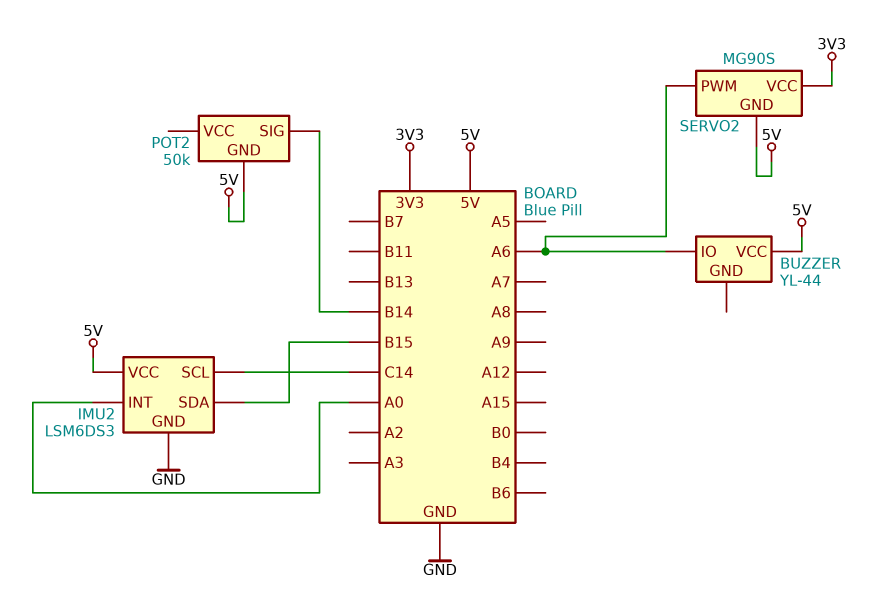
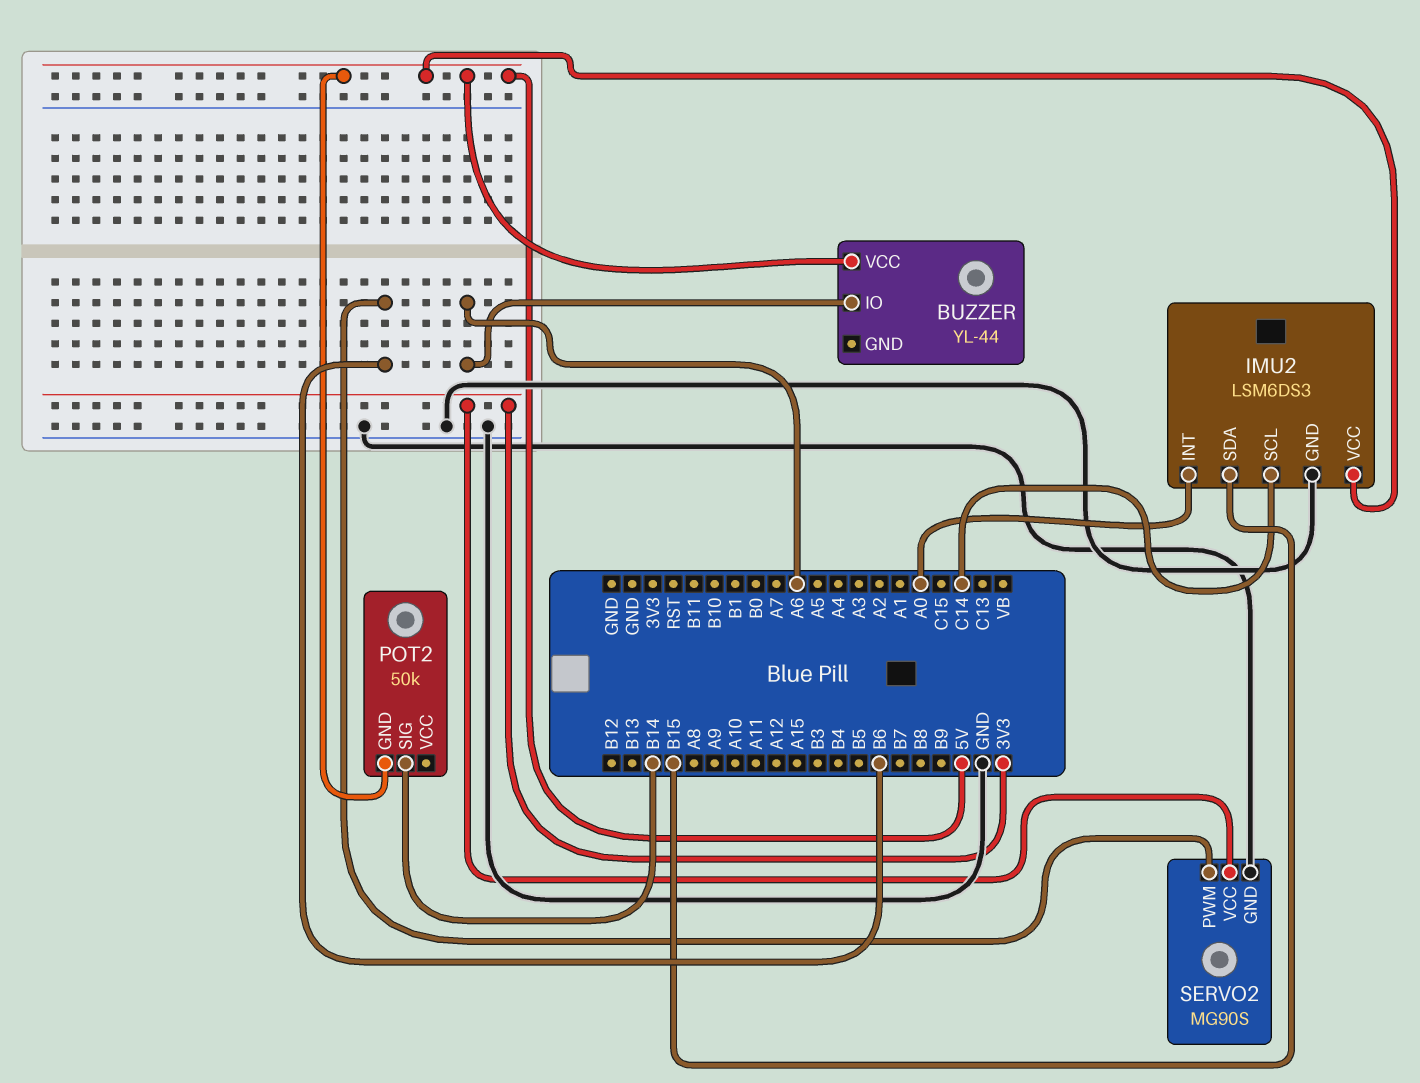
SERVO2 pin GND: 5V -> GND
SERVO2 pin PWM: A6 -> B6

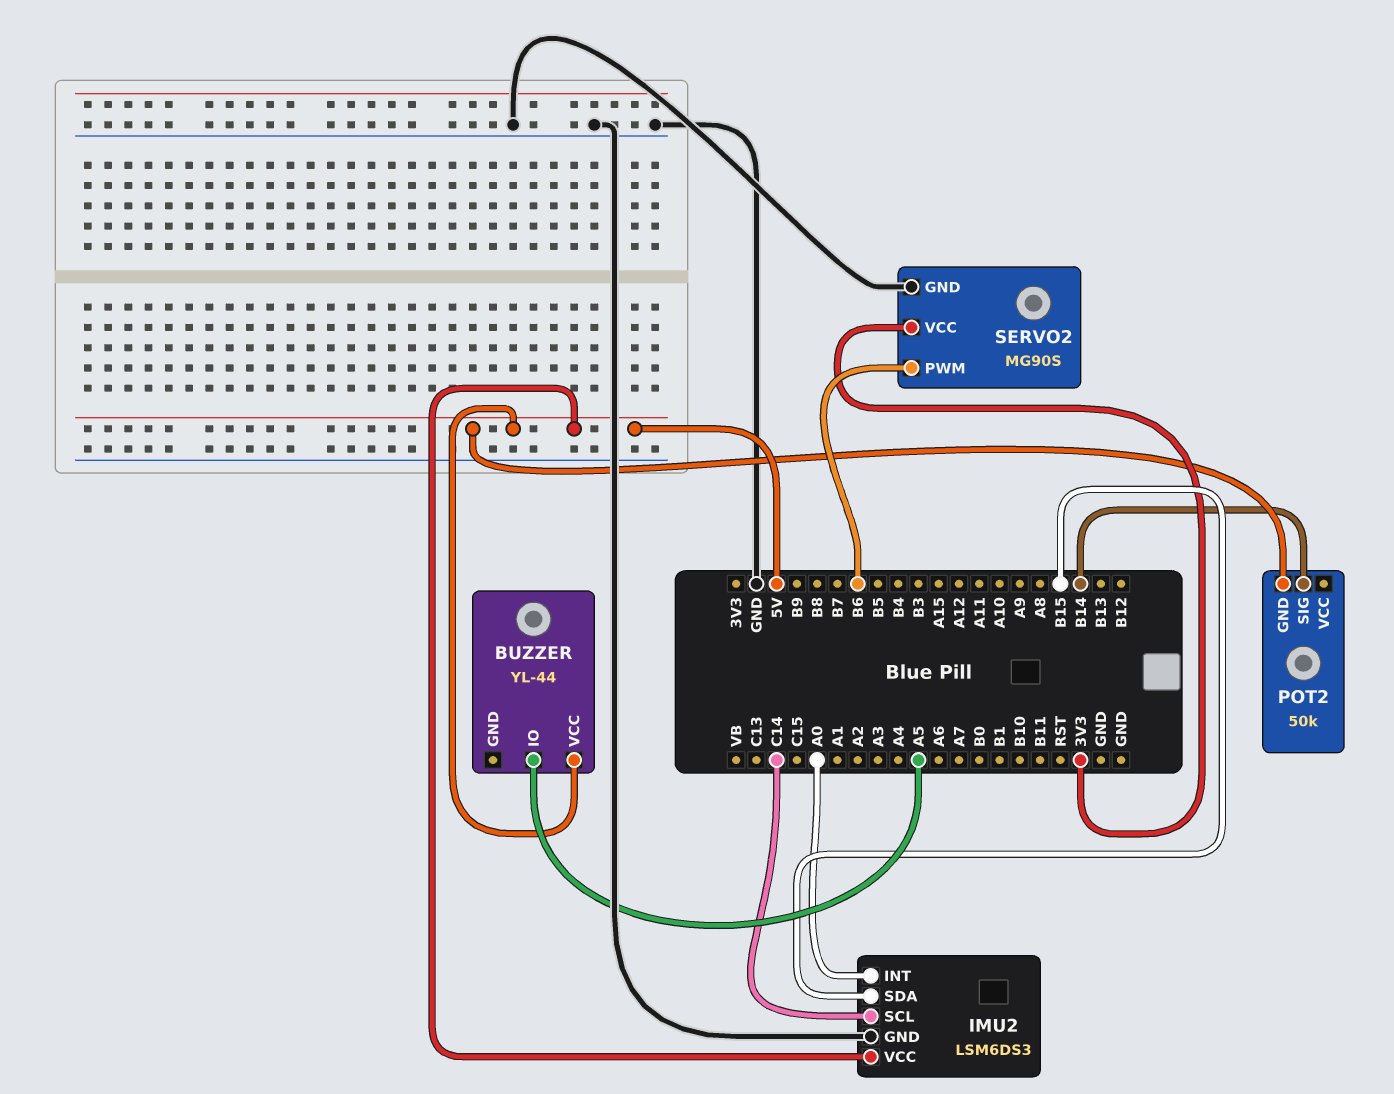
BUZZER pin IO: A6 -> A5

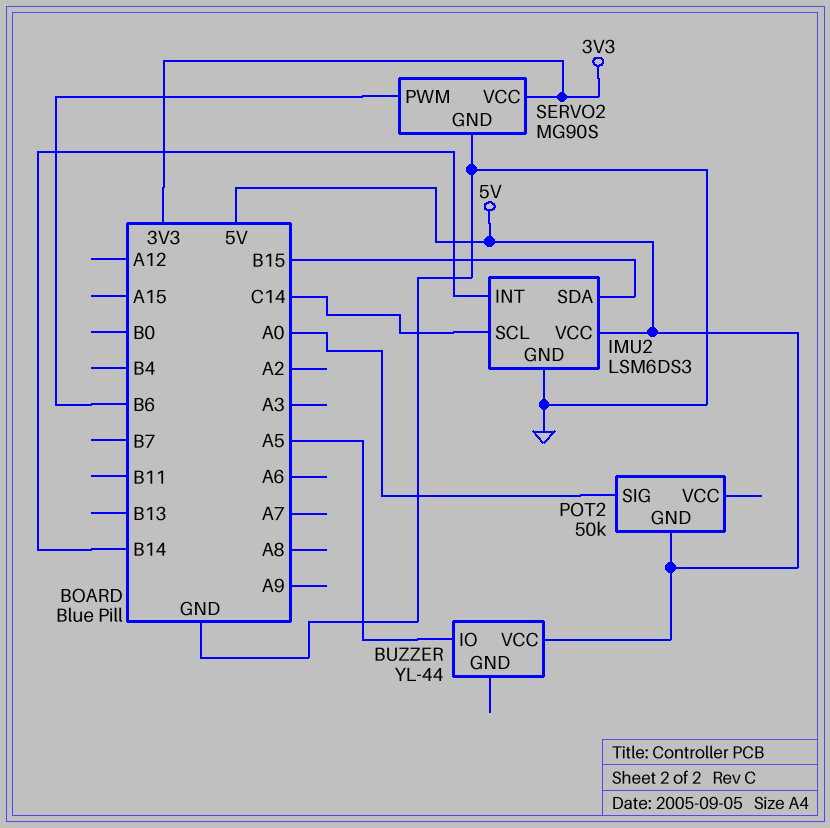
IMU2 pin INT: A0 -> B14
POT2 pin SIG: B14 -> A0

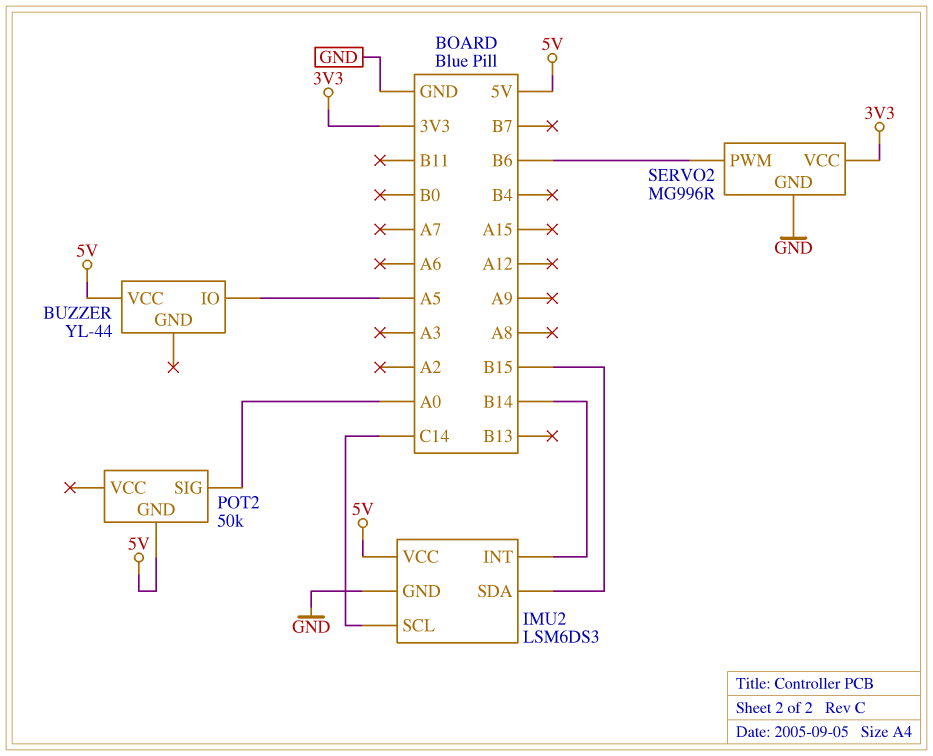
SERVO2: MG90S -> MG996R

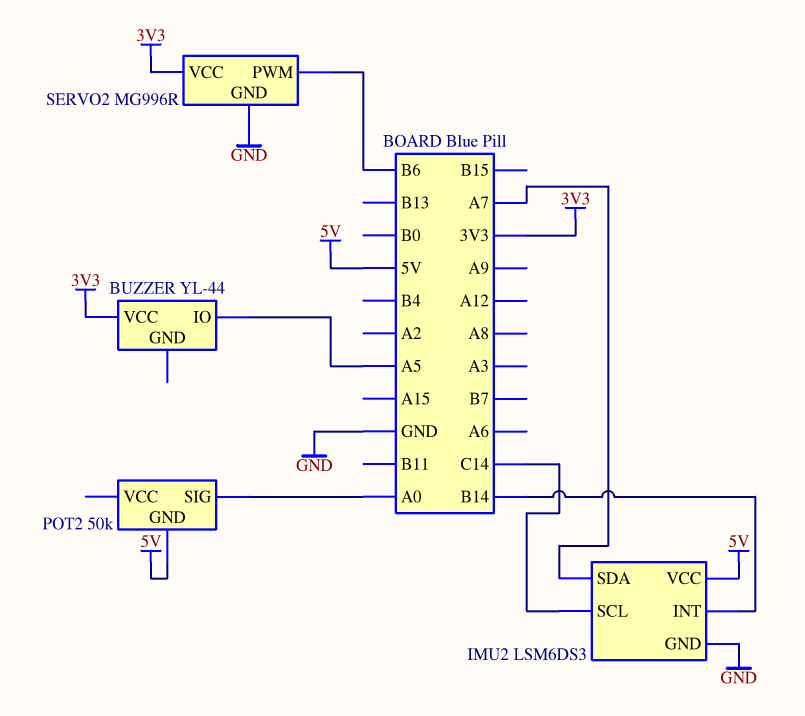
BUZZER pin VCC: 5V -> 3V3
IMU2 pin SDA: B15 -> A7

